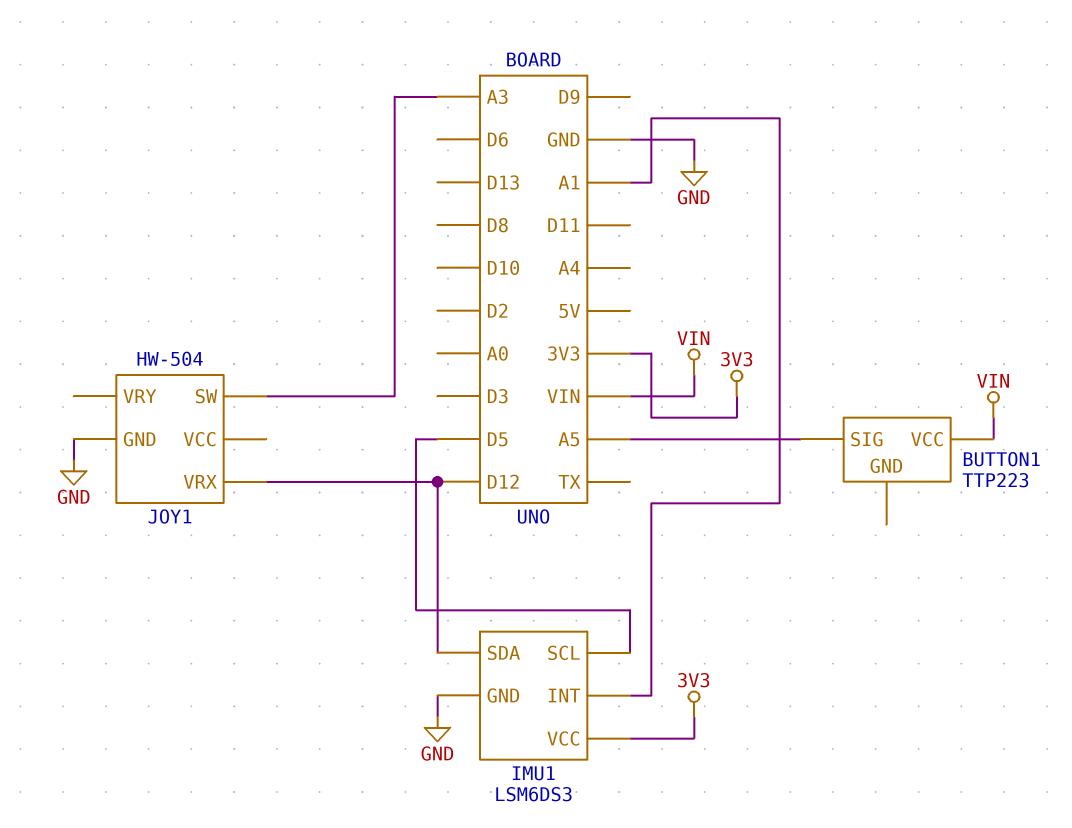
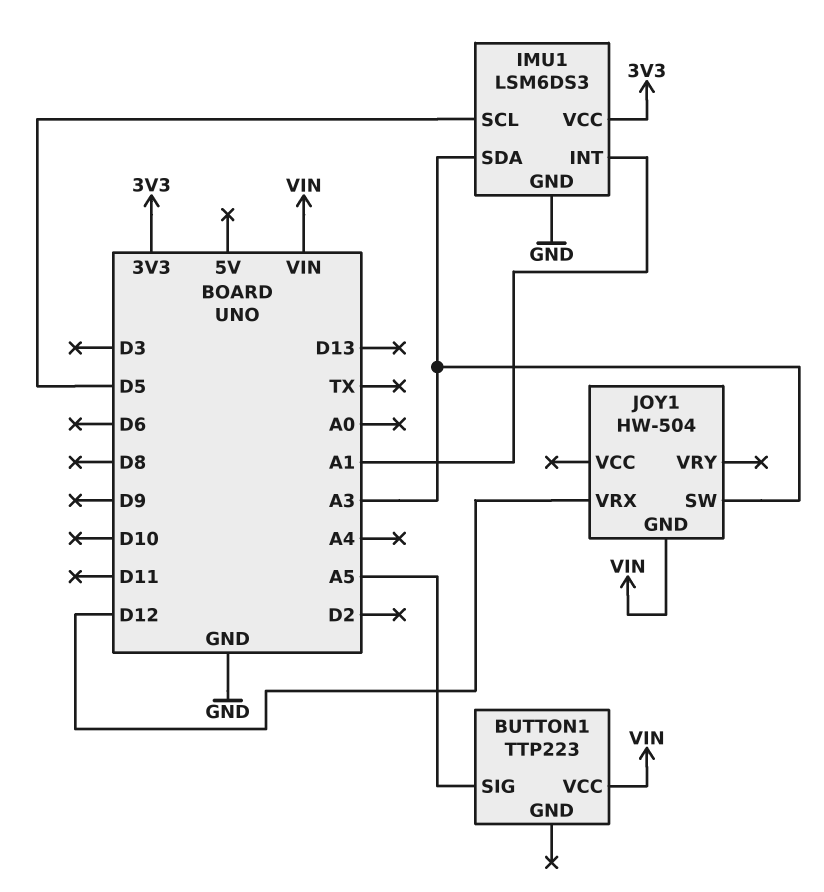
IMU1 pin SDA: D12 -> A3
JOY1 pin GND: GND -> VIN

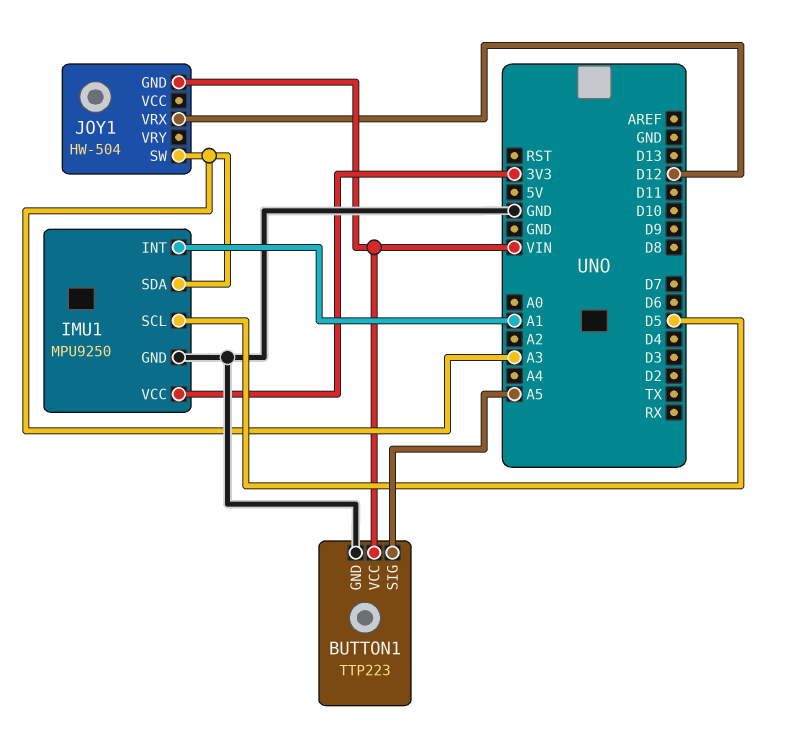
BUTTON1 pin GND: none -> GND
IMU1: LSM6DS3 -> MPU9250

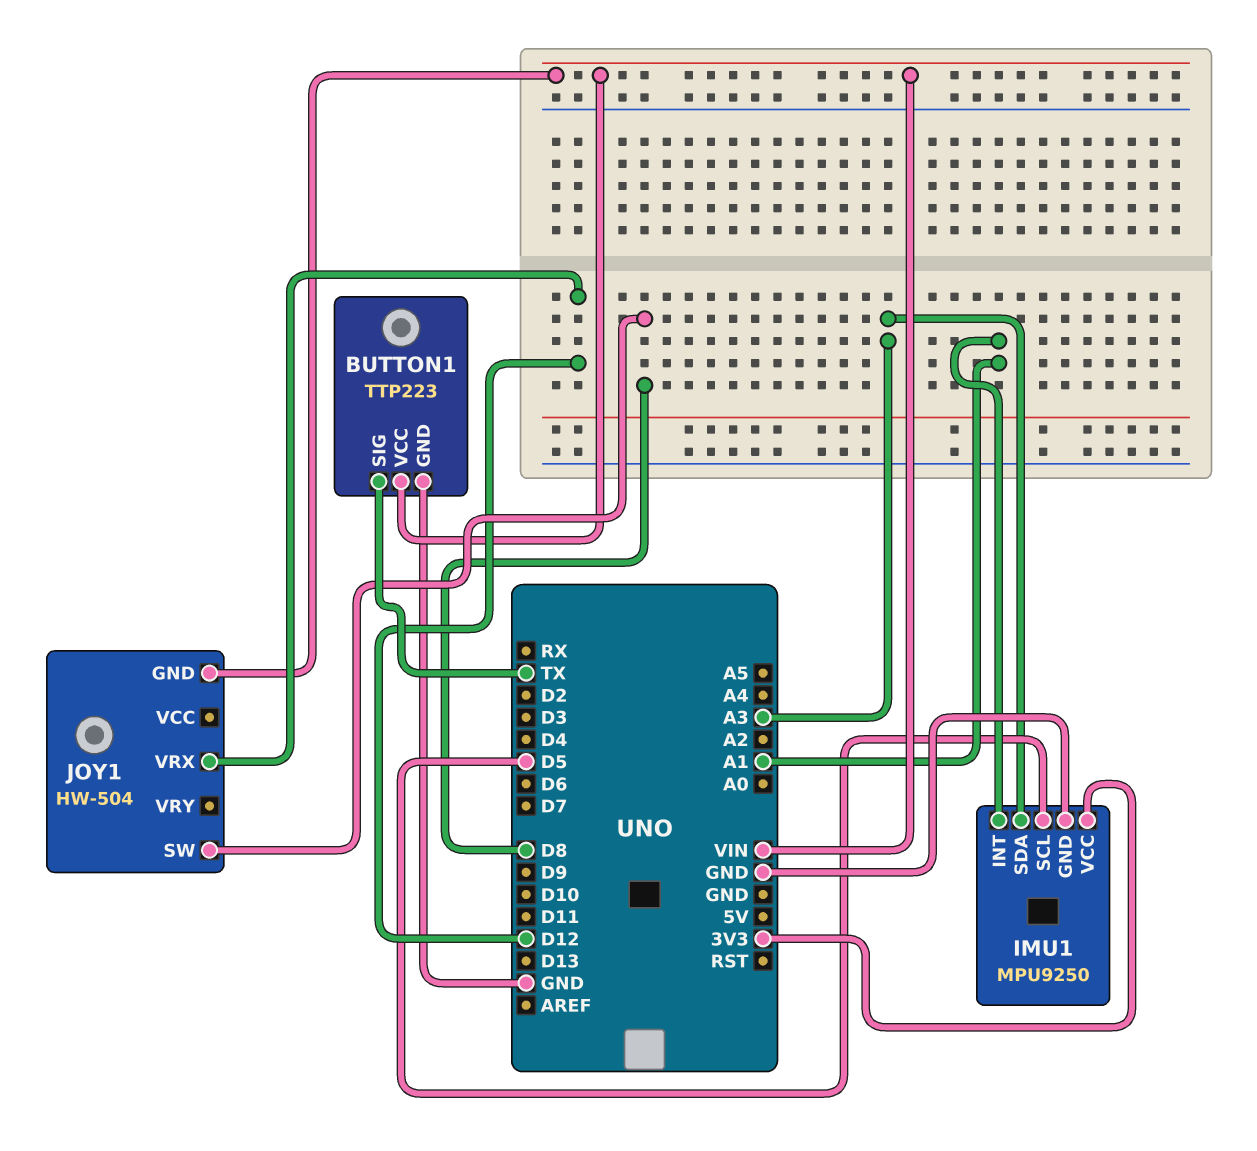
BUTTON1 pin SIG: A5 -> TX
JOY1 pin SW: A3 -> D8

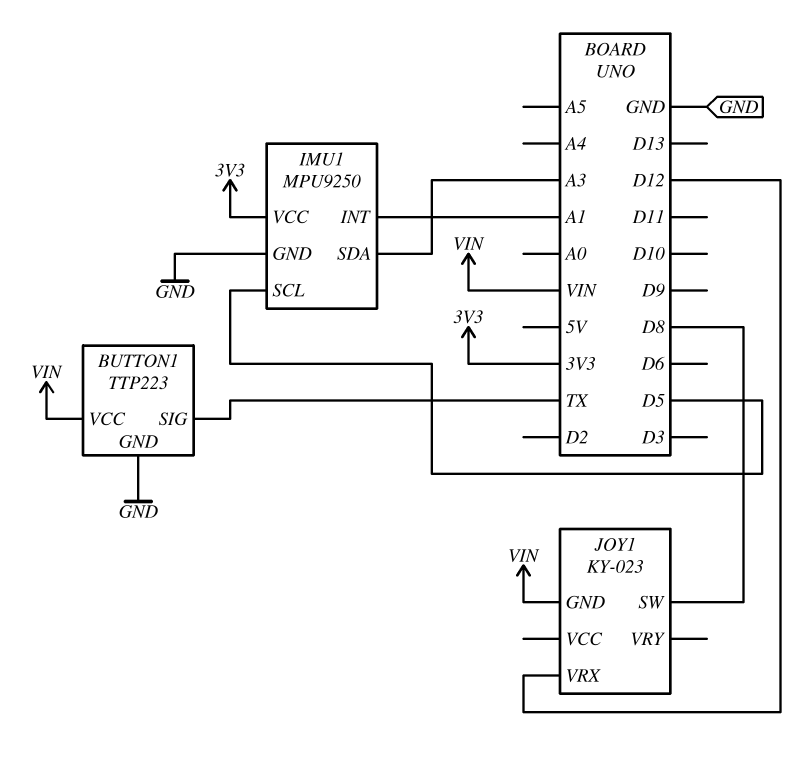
JOY1: HW-504 -> KY-023

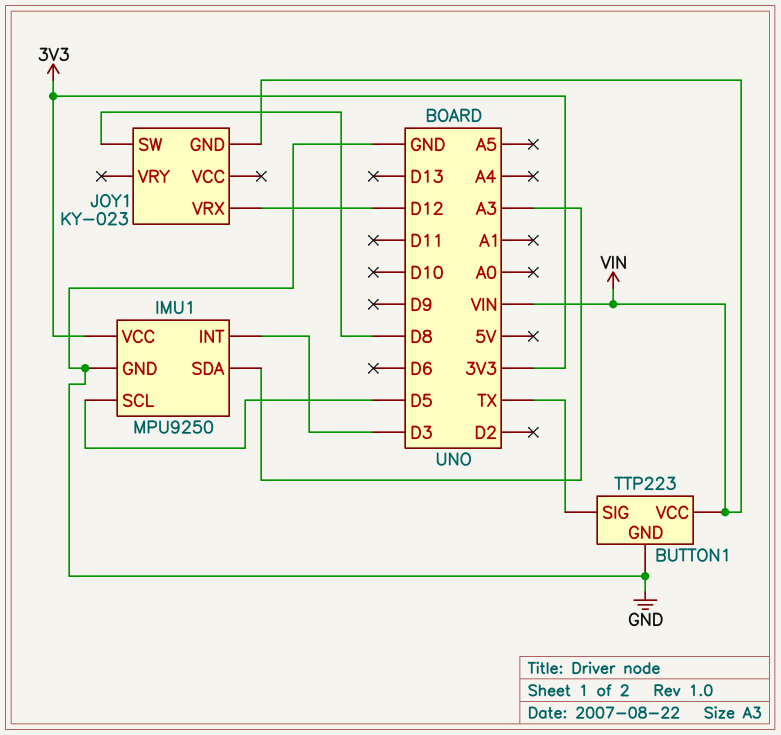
IMU1 pin INT: A1 -> D3

